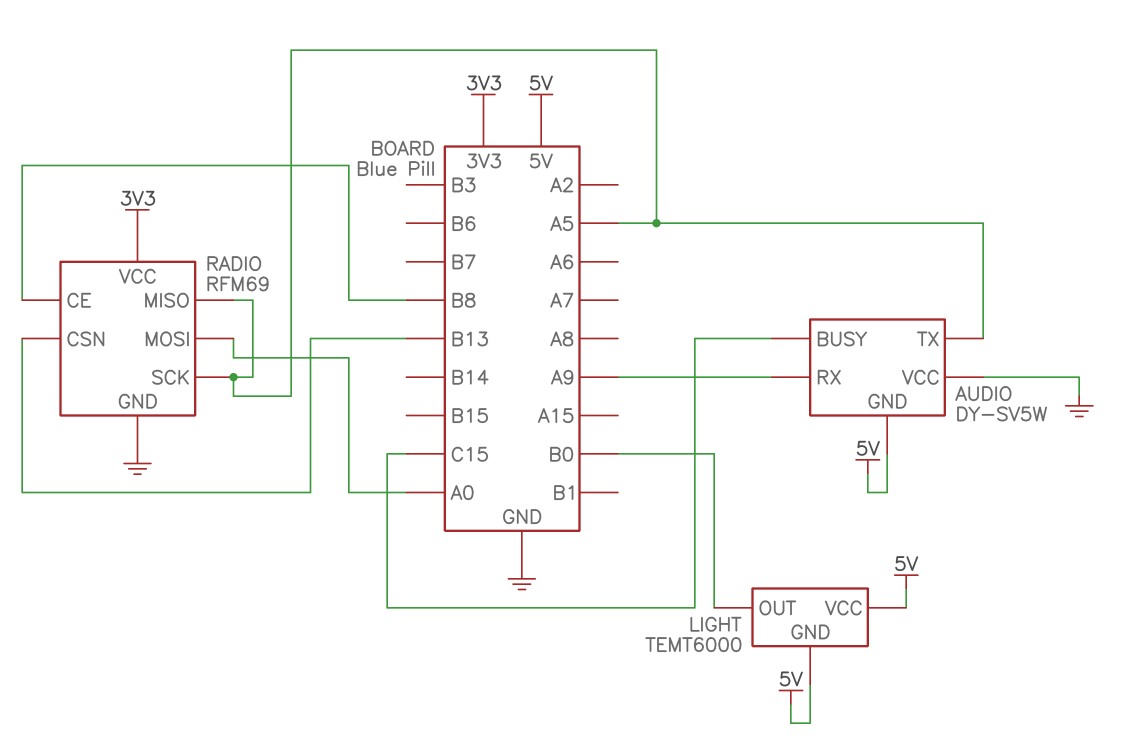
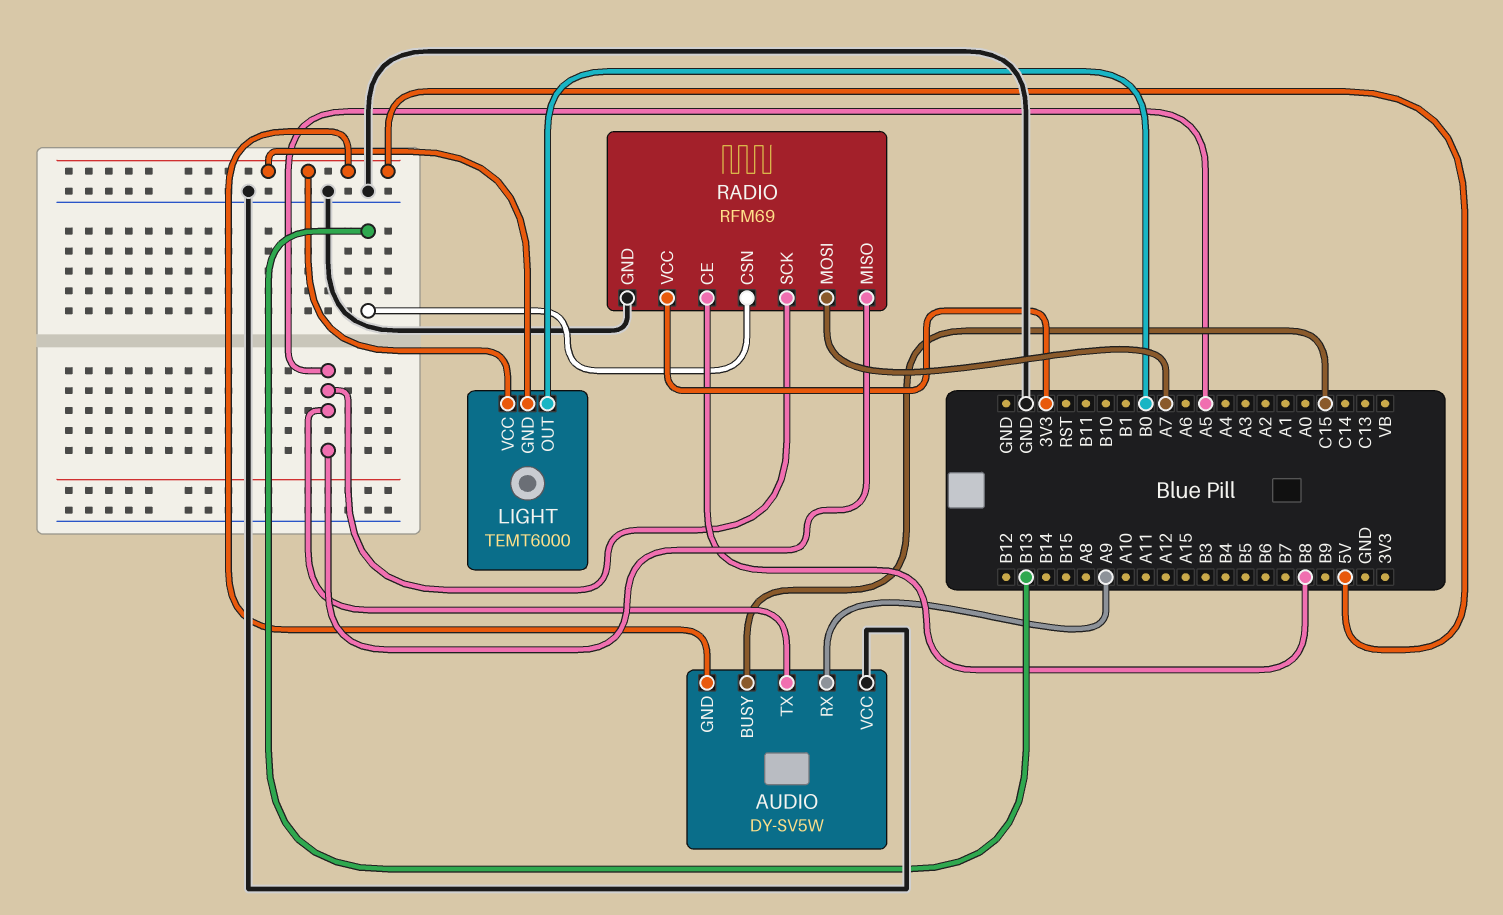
RADIO pin MOSI: A0 -> A7

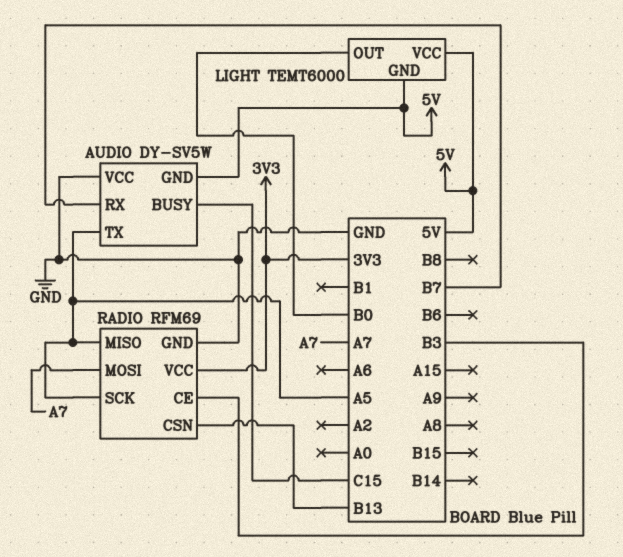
AUDIO pin RX: A9 -> B7
RADIO pin CE: B8 -> B3

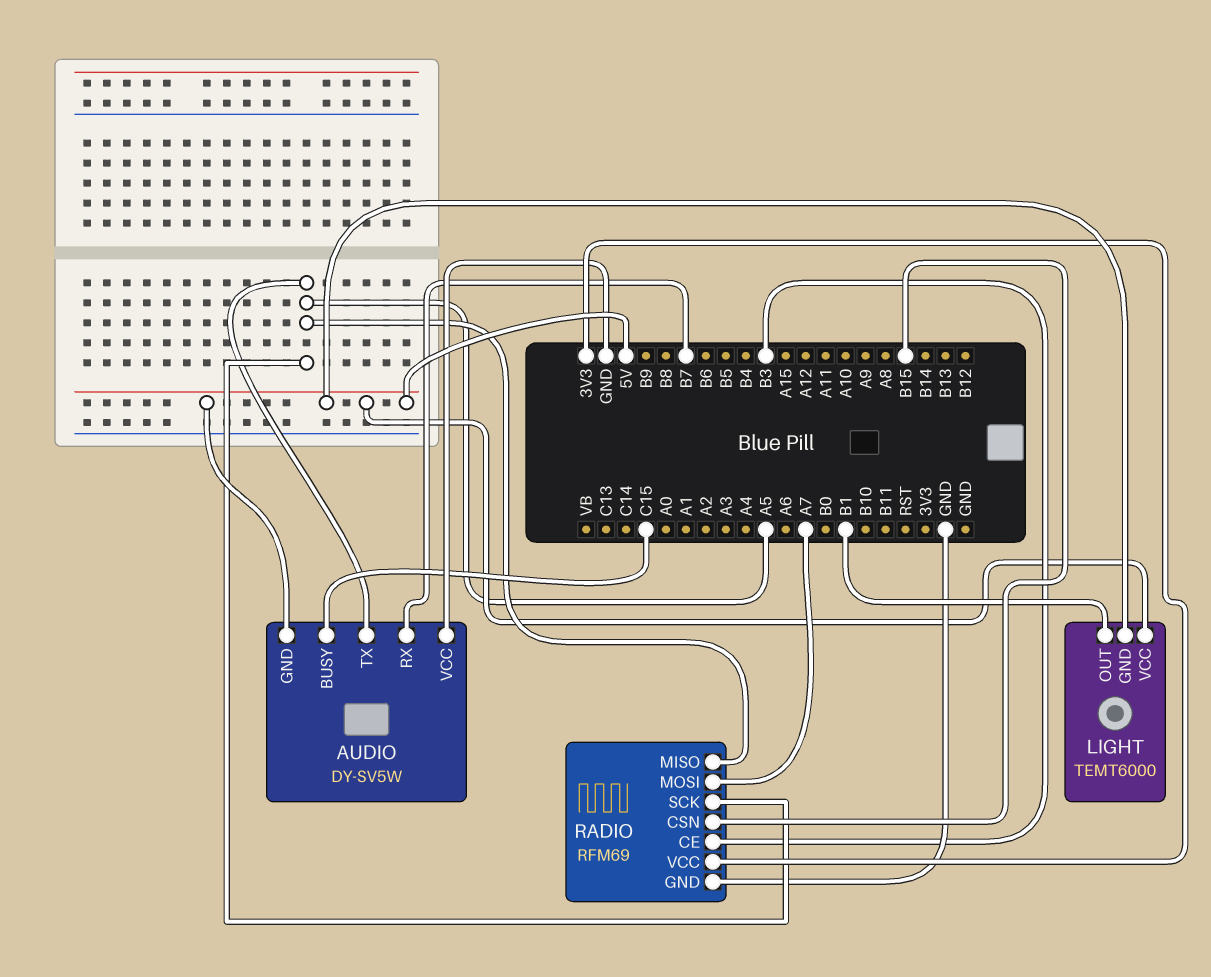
LIGHT pin OUT: B0 -> B1
RADIO pin CSN: B13 -> B15

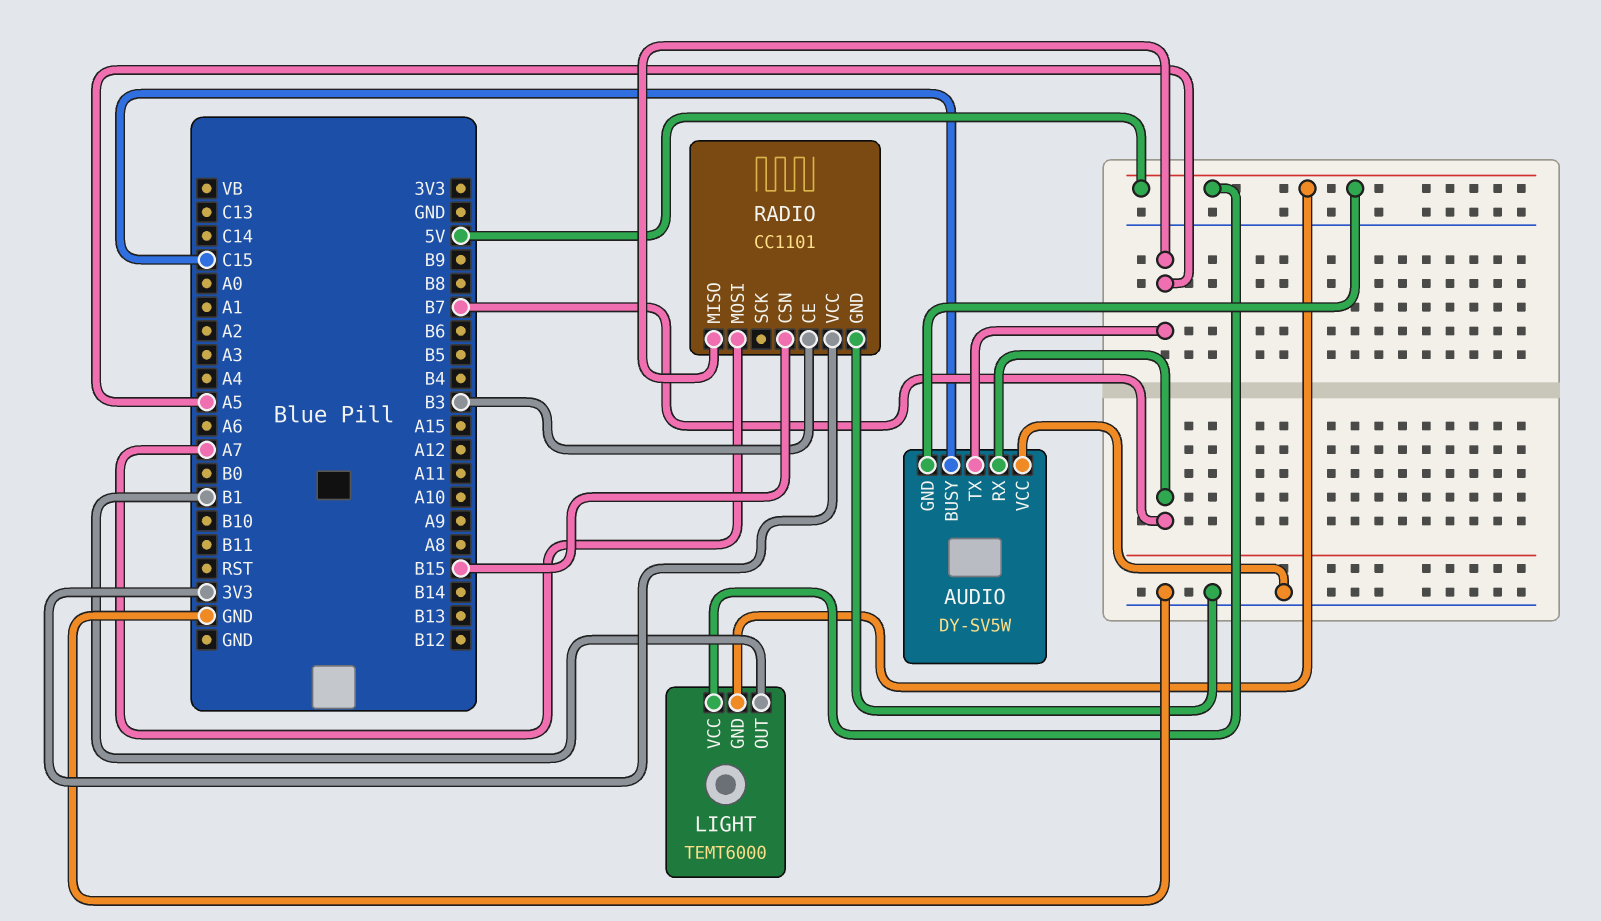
RADIO: RFM69 -> CC1101
RADIO pin SCK: A5 -> none

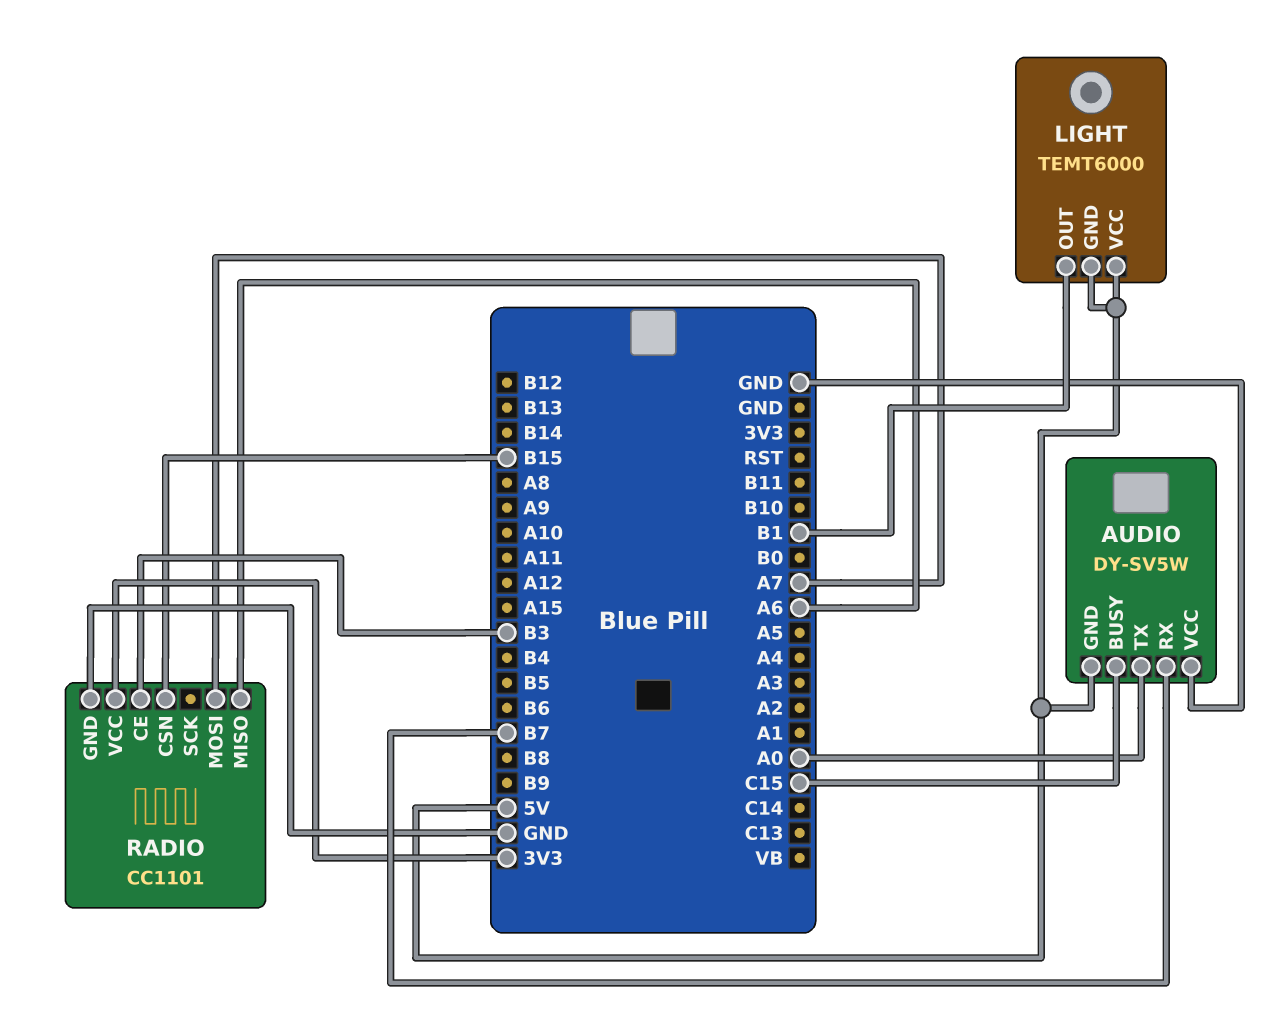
AUDIO pin TX: A5 -> A0
RADIO pin MISO: A5 -> A6

